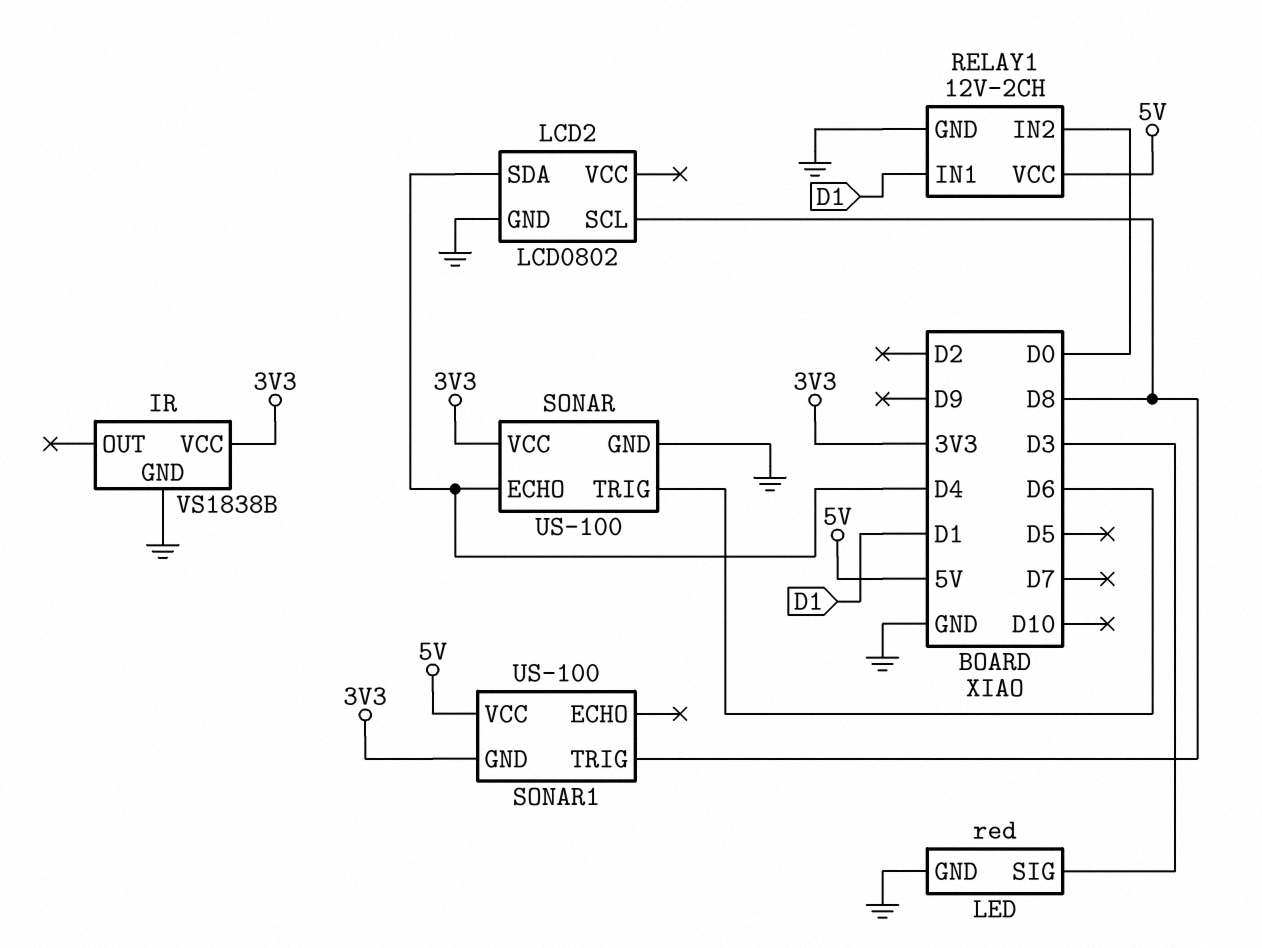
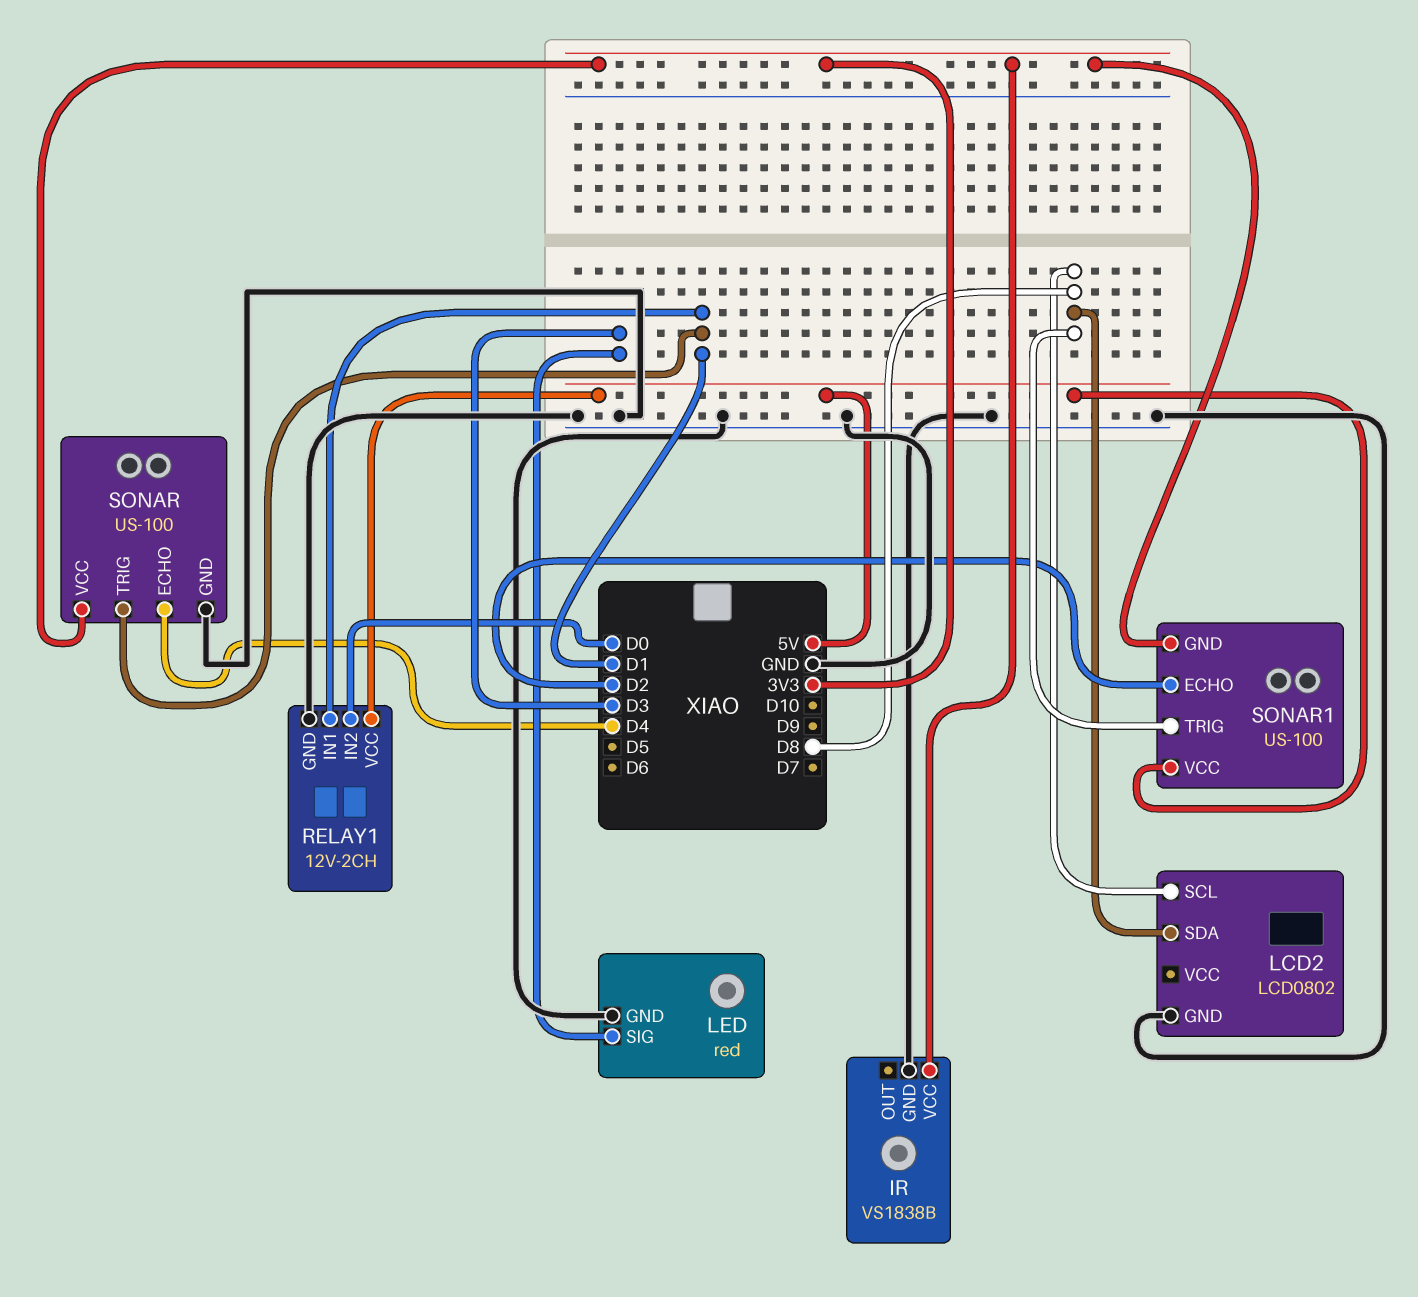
LCD2 pin SDA: D4 -> D8
SONAR pin TRIG: D6 -> D1
SONAR1 pin ECHO: none -> D2

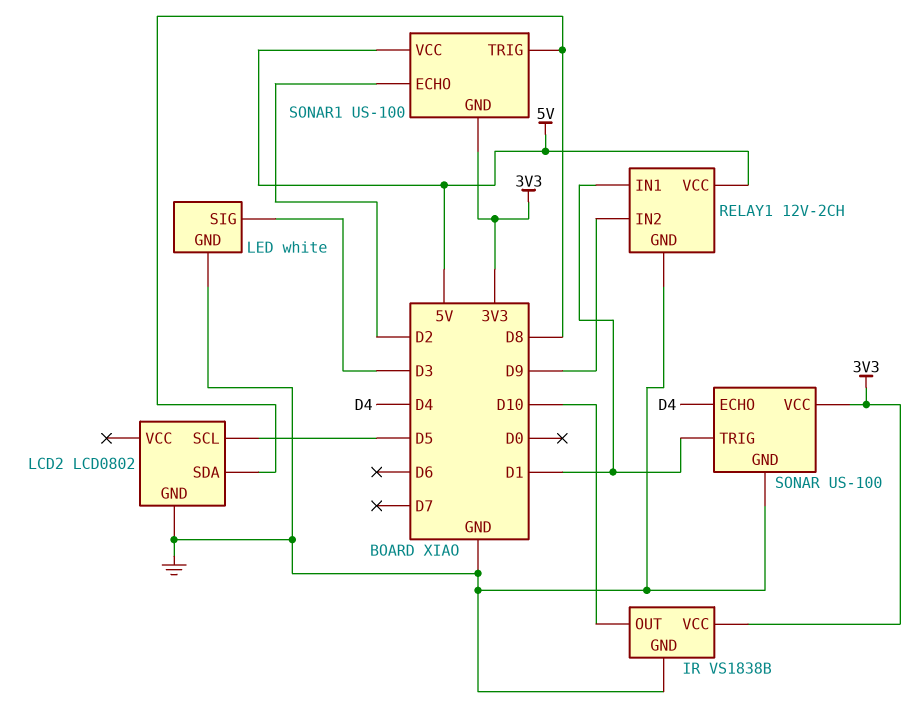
IR pin OUT: none -> D10
LCD2 pin SCL: D8 -> D5
LED: red -> white
RELAY1 pin IN2: D0 -> D9

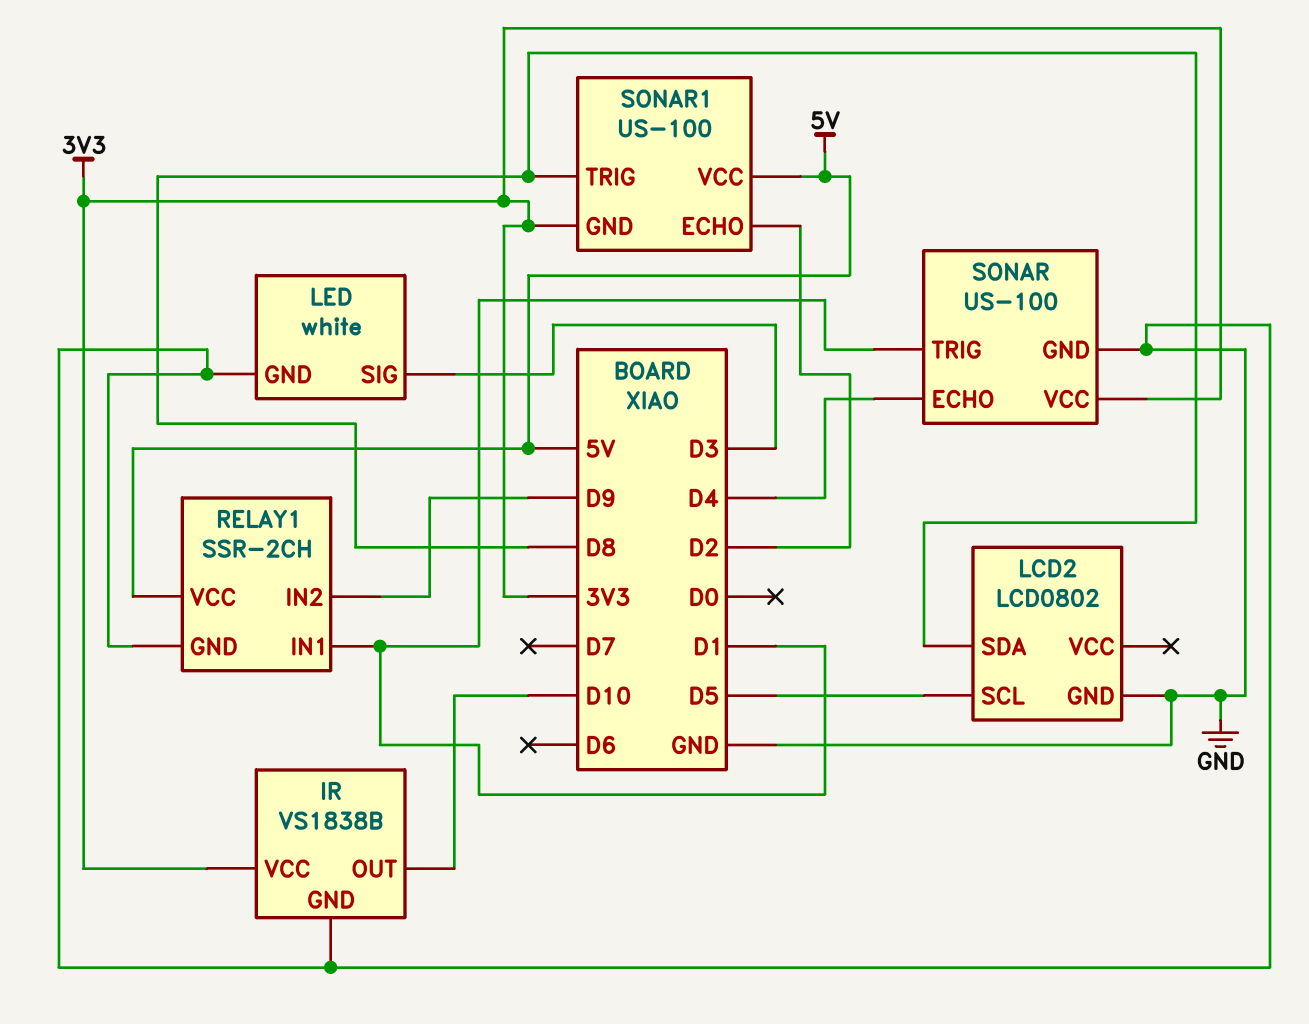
RELAY1: 12V-2CH -> SSR-2CH

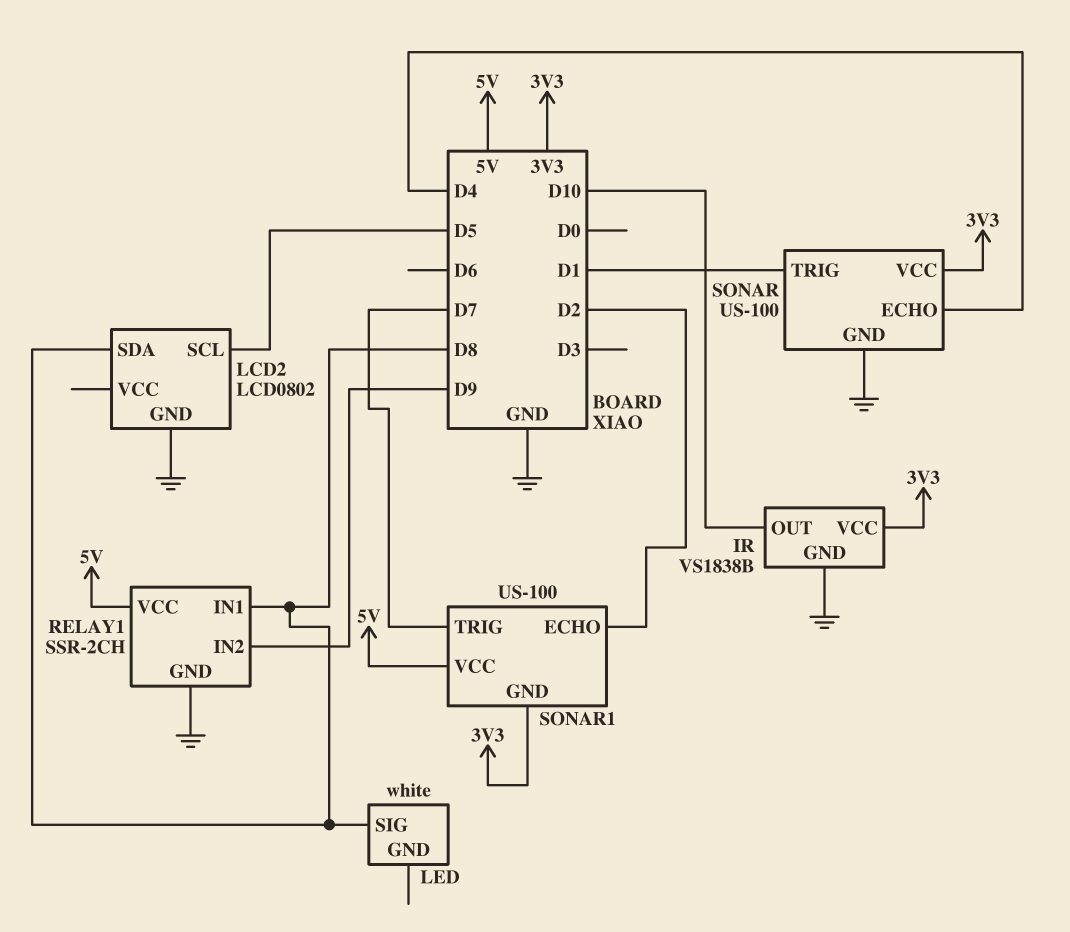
LED pin GND: GND -> none
LED pin SIG: D3 -> D8
RELAY1 pin IN1: D1 -> D8
SONAR1 pin TRIG: D8 -> D7

